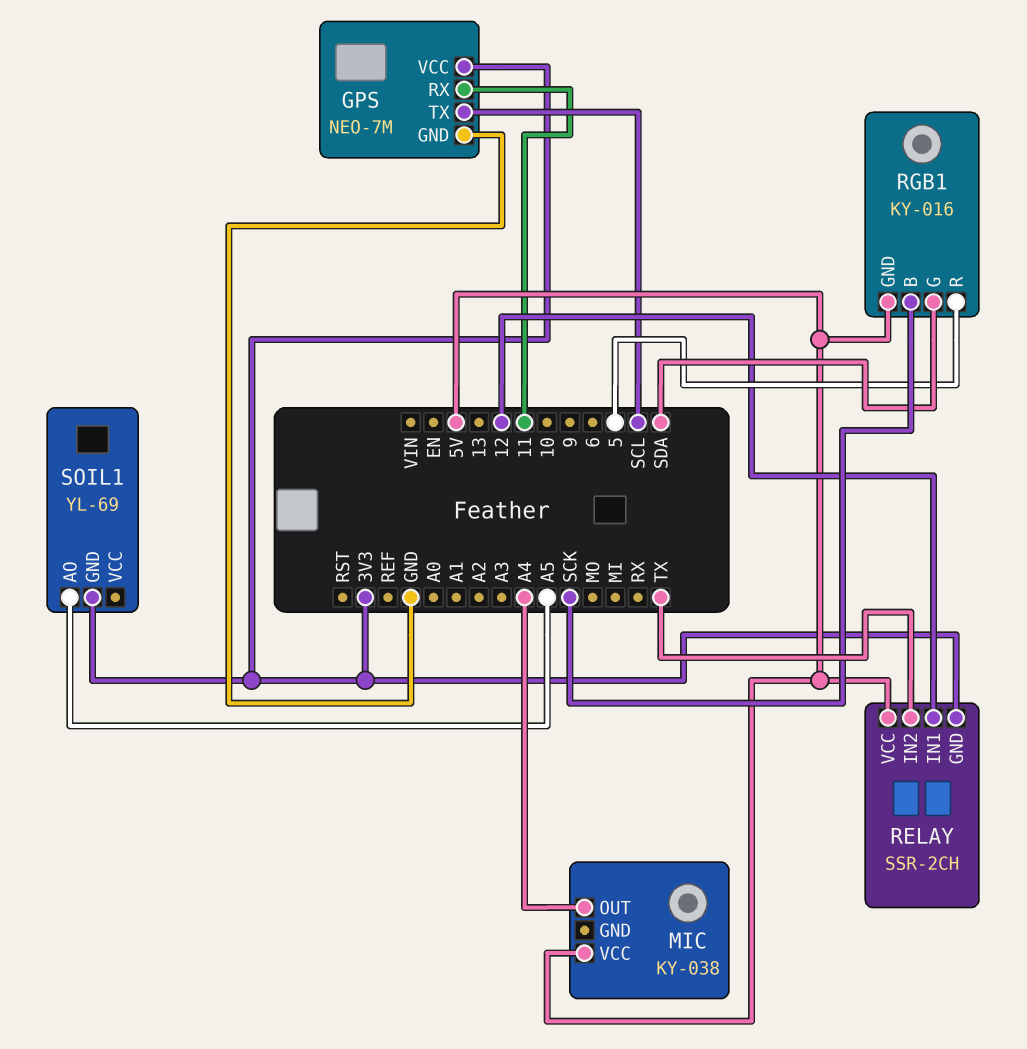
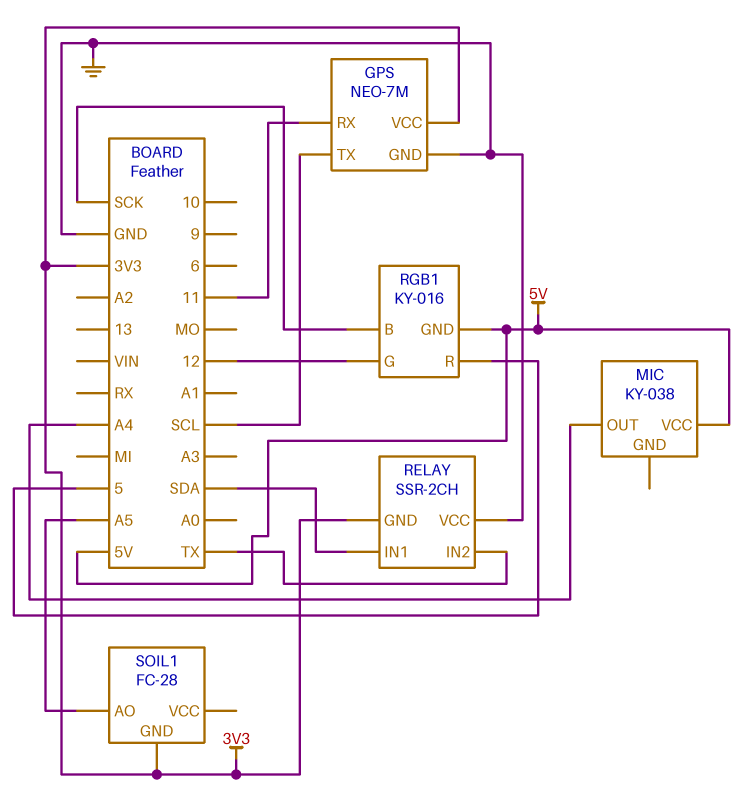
RELAY pin IN1: 12 -> SDA
RELAY pin VCC: 5V -> GND
RGB1 pin G: SDA -> 12
SOIL1: YL-69 -> FC-28

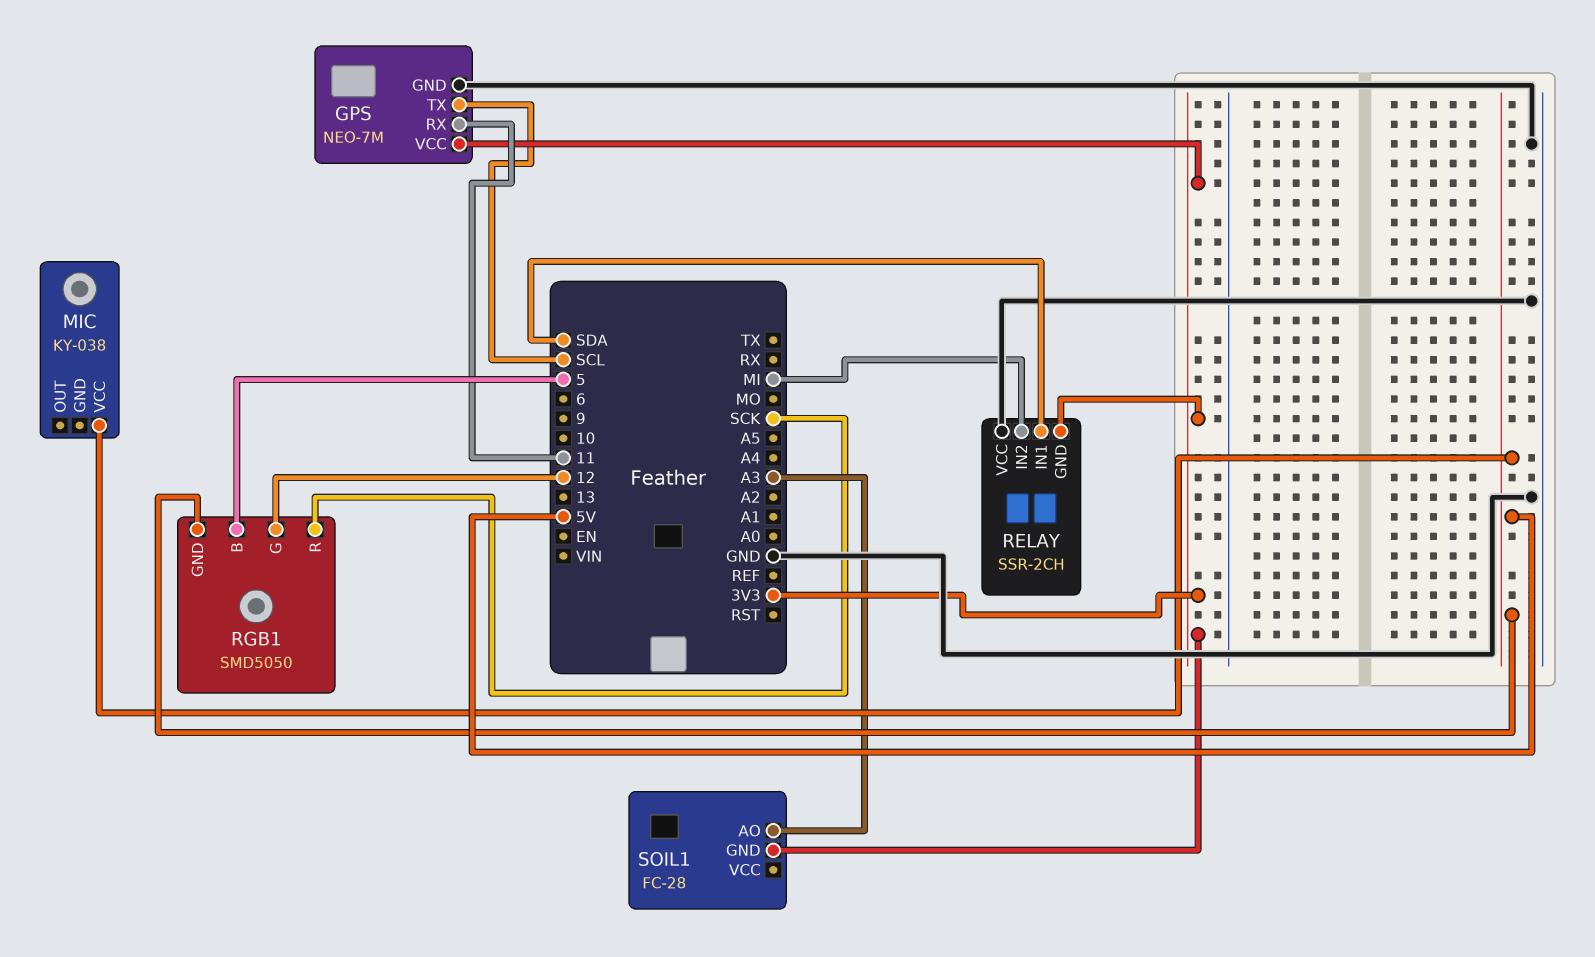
MIC pin OUT: A4 -> none
RELAY pin IN2: TX -> MI
RGB1: KY-016 -> SMD5050
RGB1 pin B: SCK -> 5
RGB1 pin R: 5 -> SCK
SOIL1 pin AO: A5 -> A3

